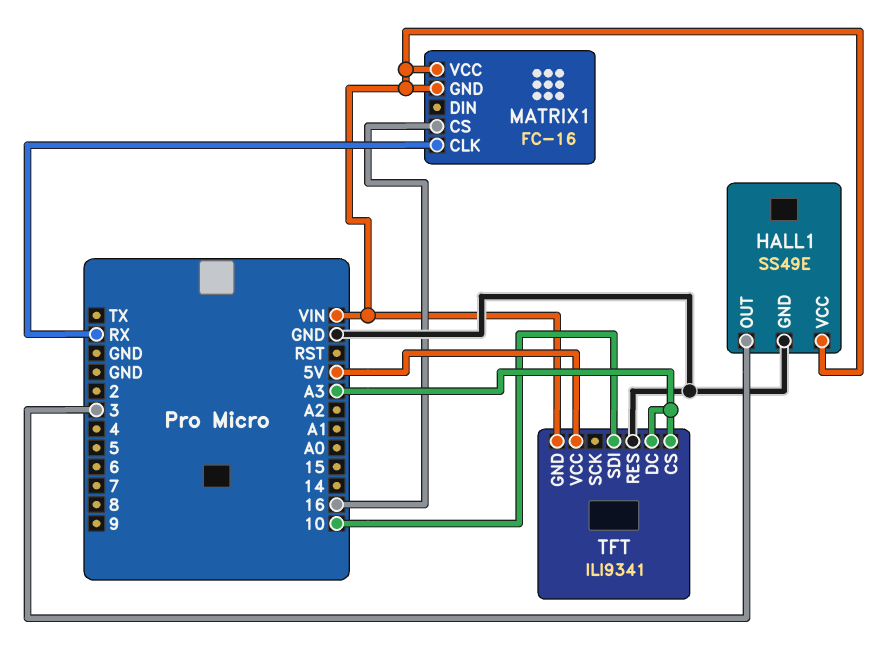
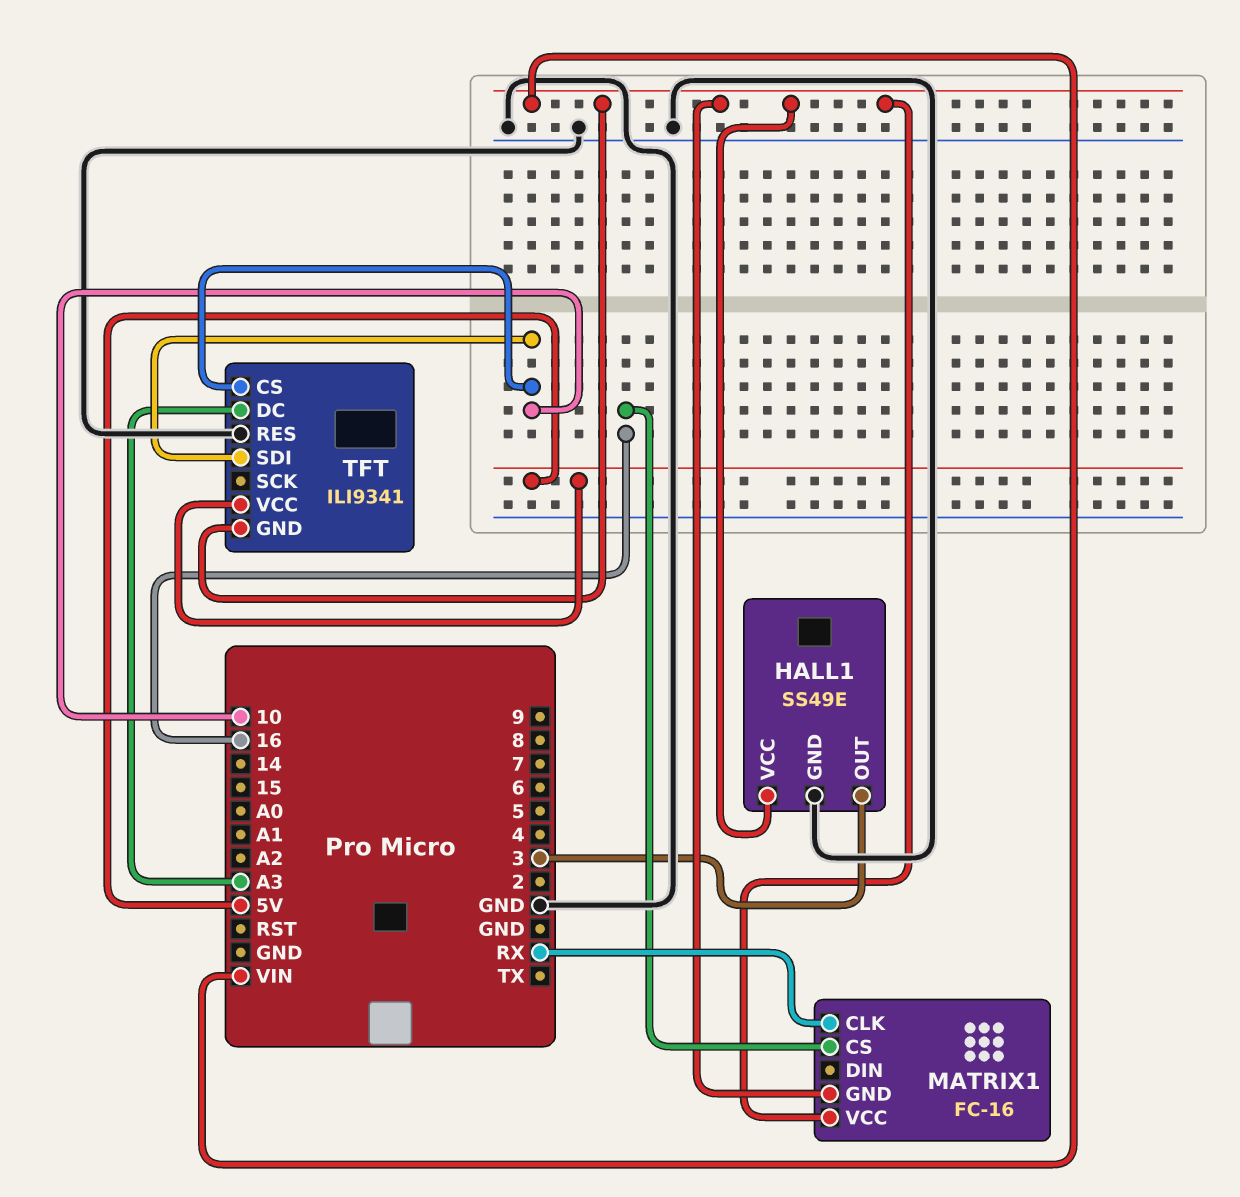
TFT pin CS: A3 -> 10

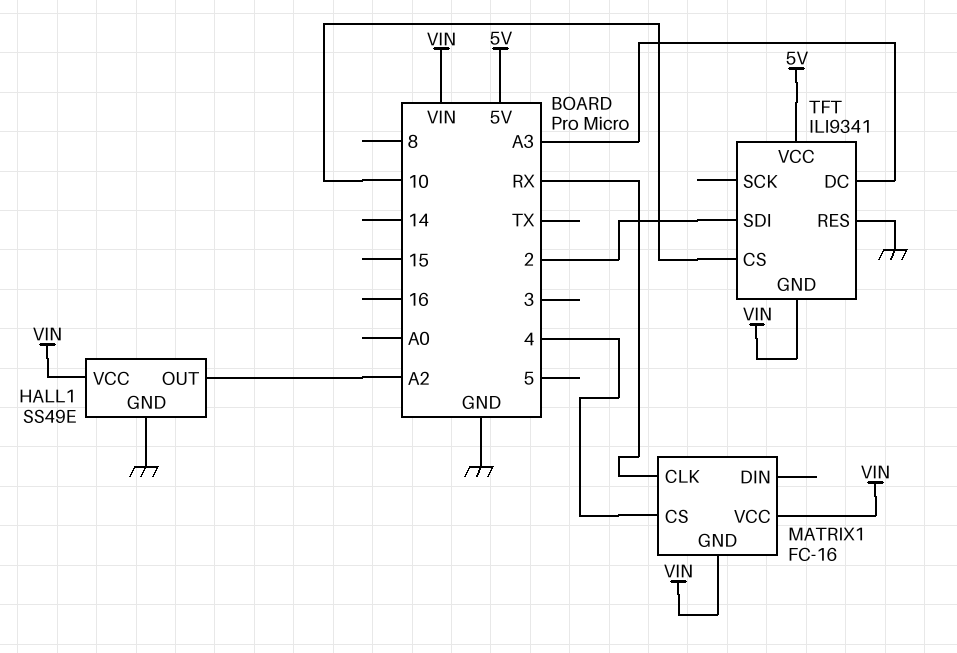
HALL1 pin OUT: 3 -> A2
MATRIX1 pin CS: 16 -> 4
TFT pin SDI: 10 -> 2

